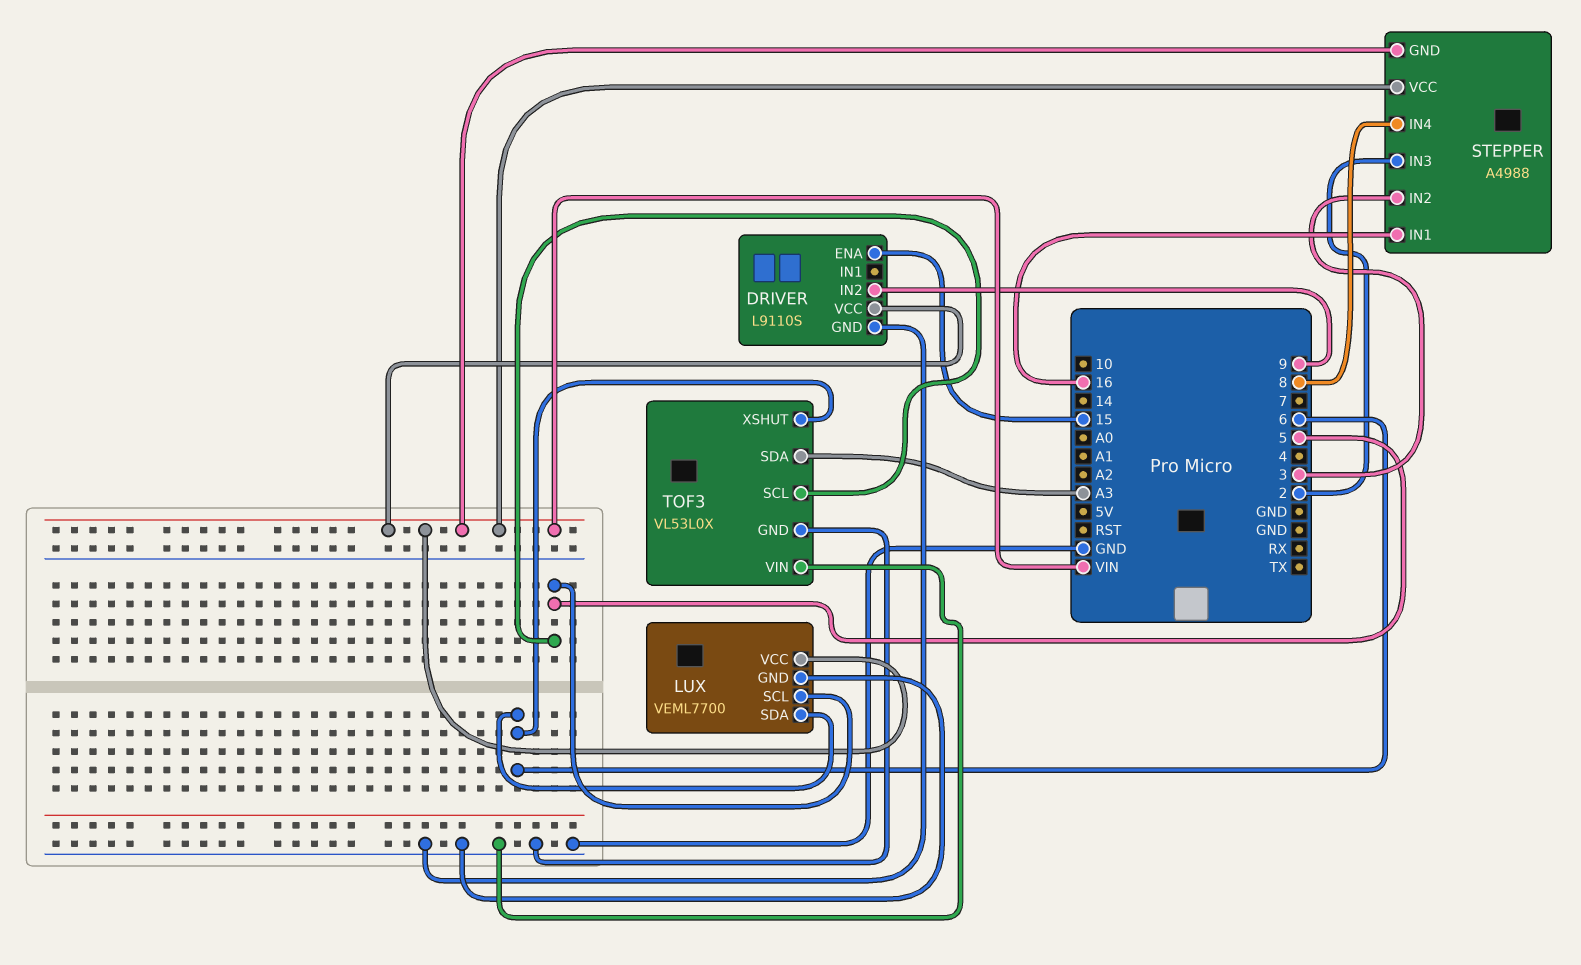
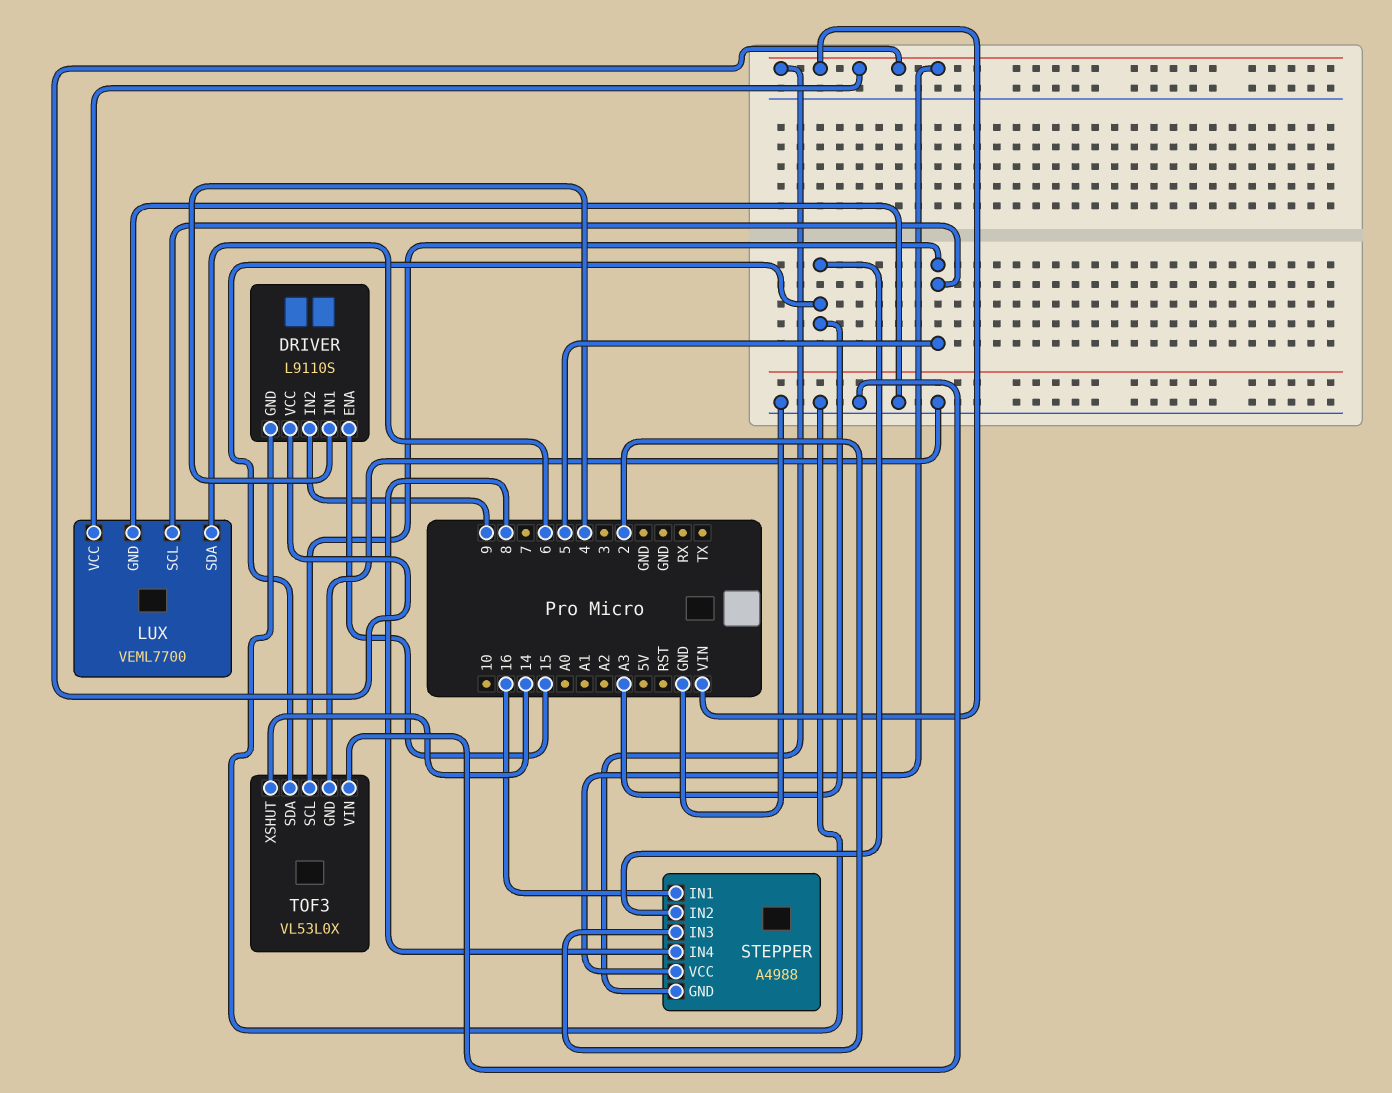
DRIVER pin IN1: none -> 4
STEPPER pin IN2: 3 -> A3
TOF3 pin XSHUT: 6 -> 14

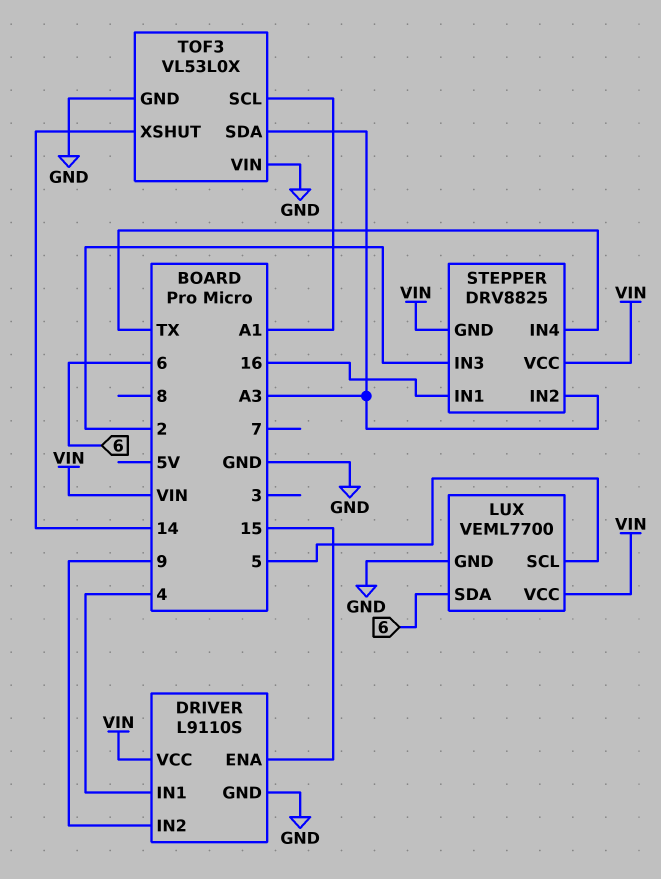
STEPPER: A4988 -> DRV8825
STEPPER pin IN4: 8 -> TX
TOF3 pin SCL: 5 -> A1

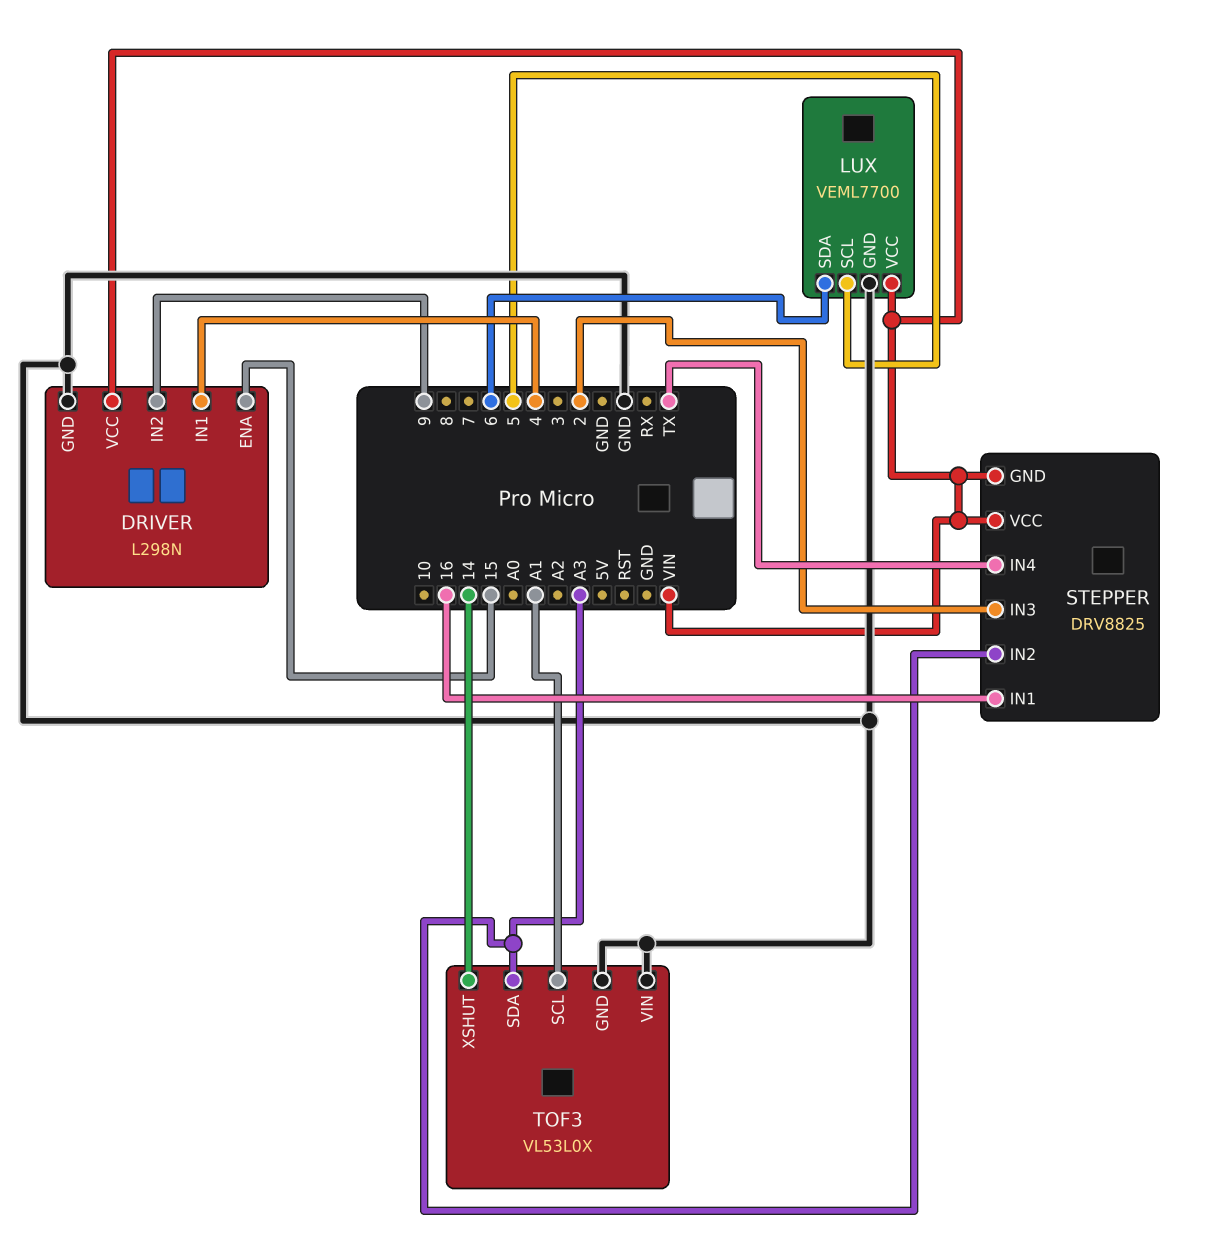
DRIVER: L9110S -> L298N

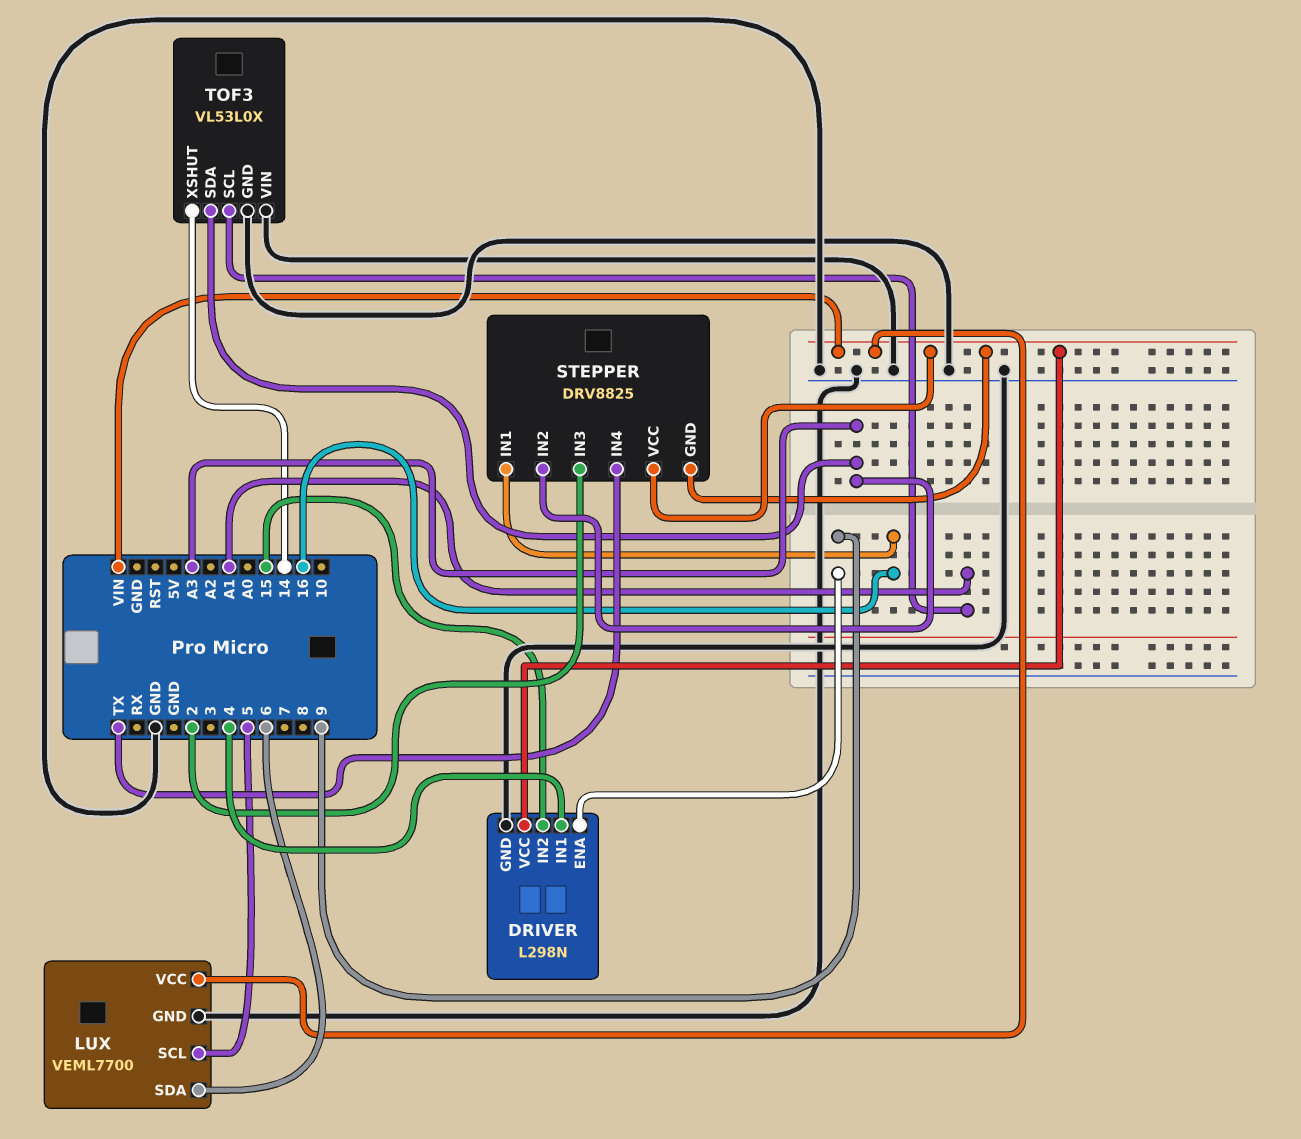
DRIVER pin ENA: 15 -> 9
DRIVER pin IN2: 9 -> 15

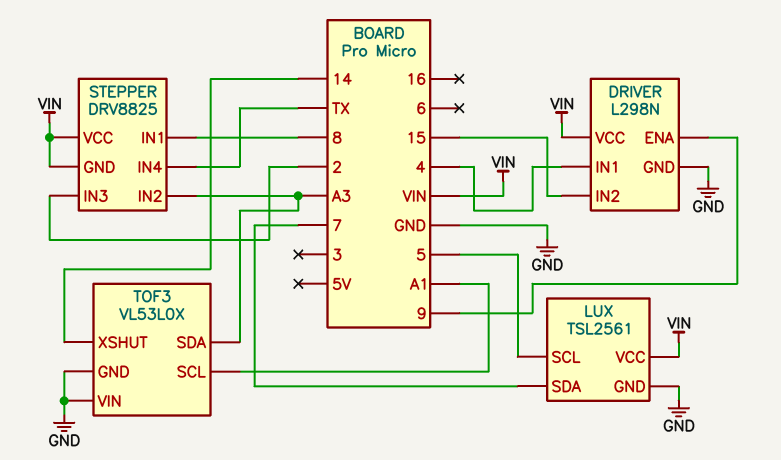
LUX: VEML7700 -> TSL2561
LUX pin SDA: 6 -> 7
STEPPER pin IN1: 16 -> 8

